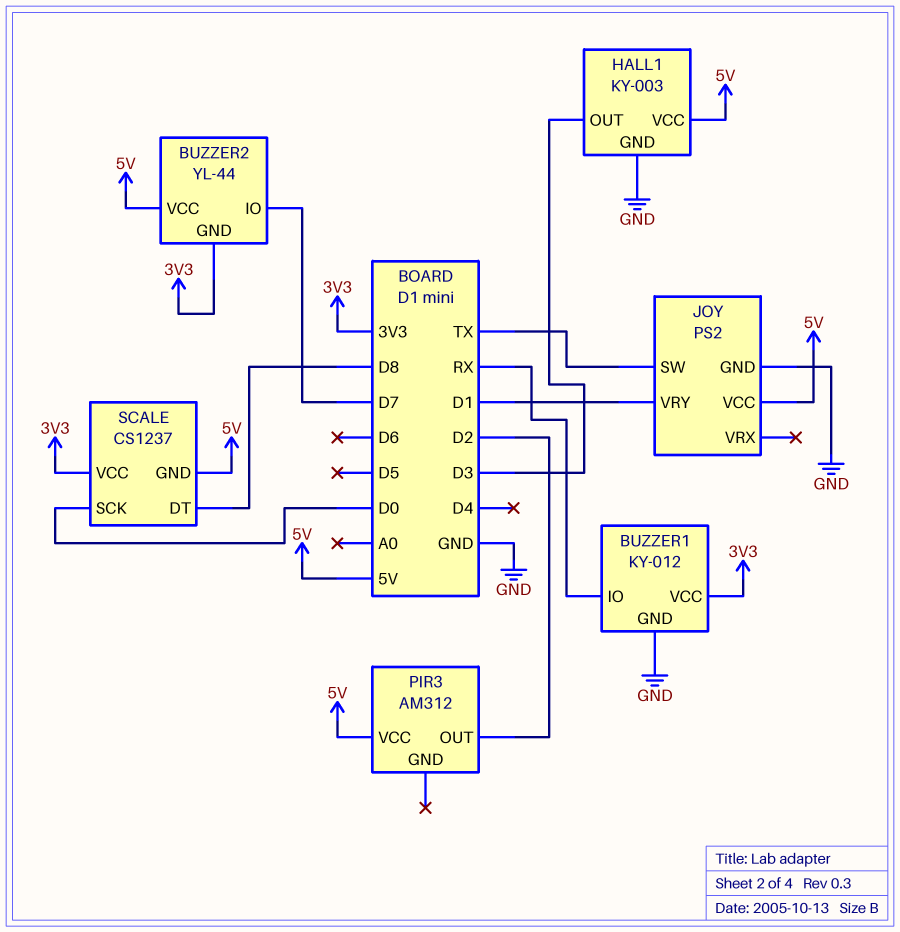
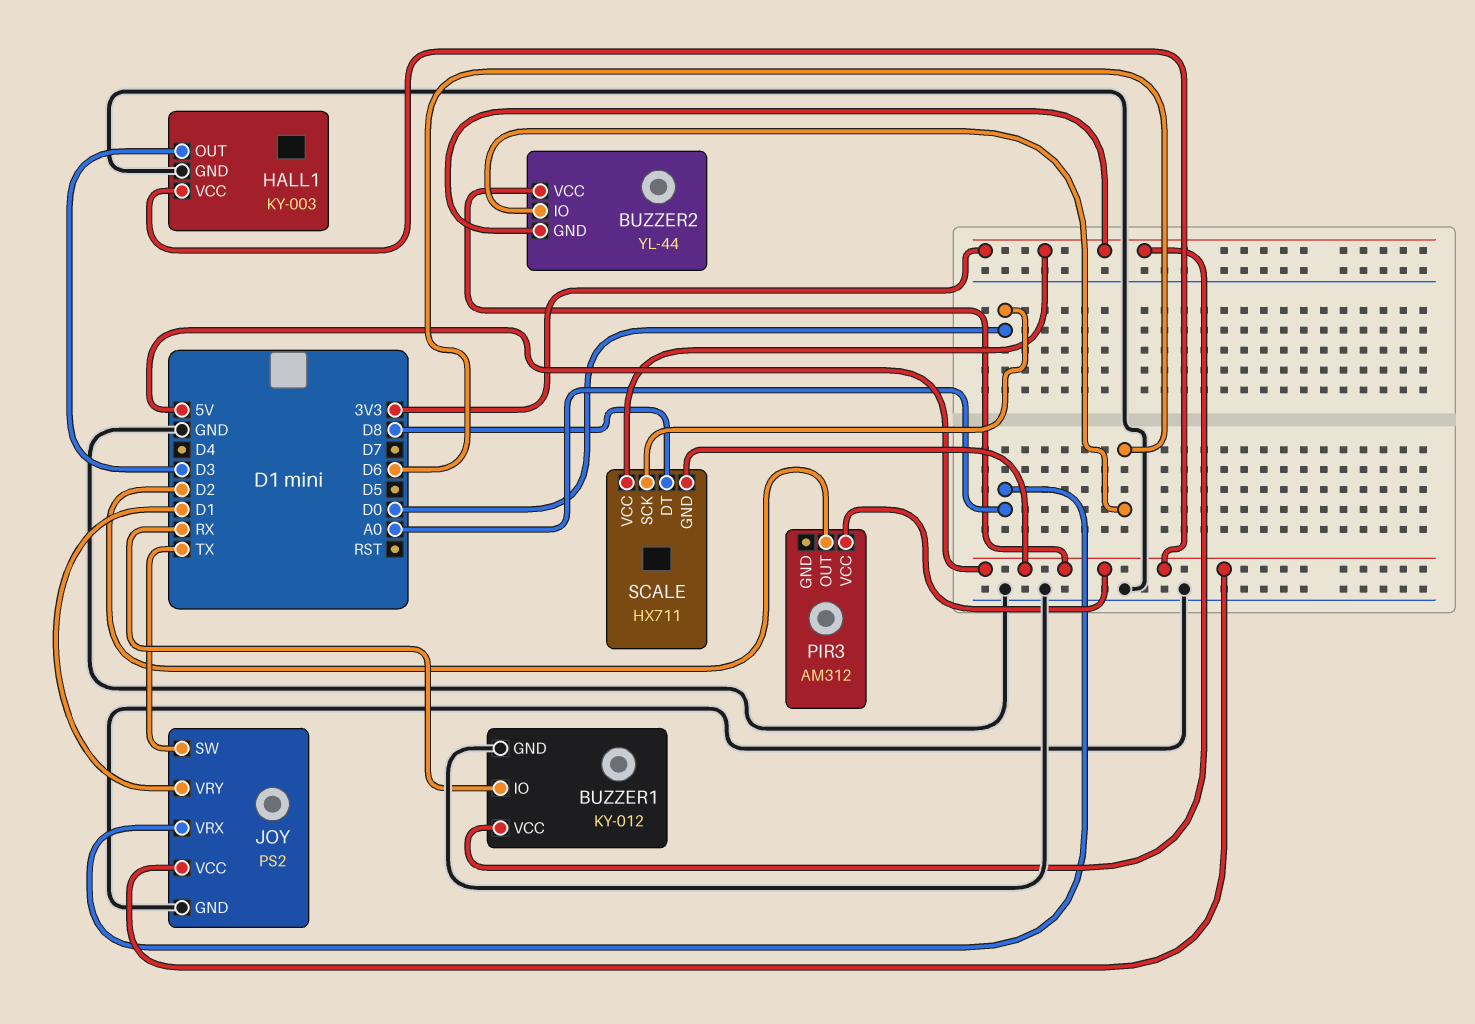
BUZZER2 pin IO: D7 -> D6
JOY pin VRX: none -> A0
SCALE: CS1237 -> HX711

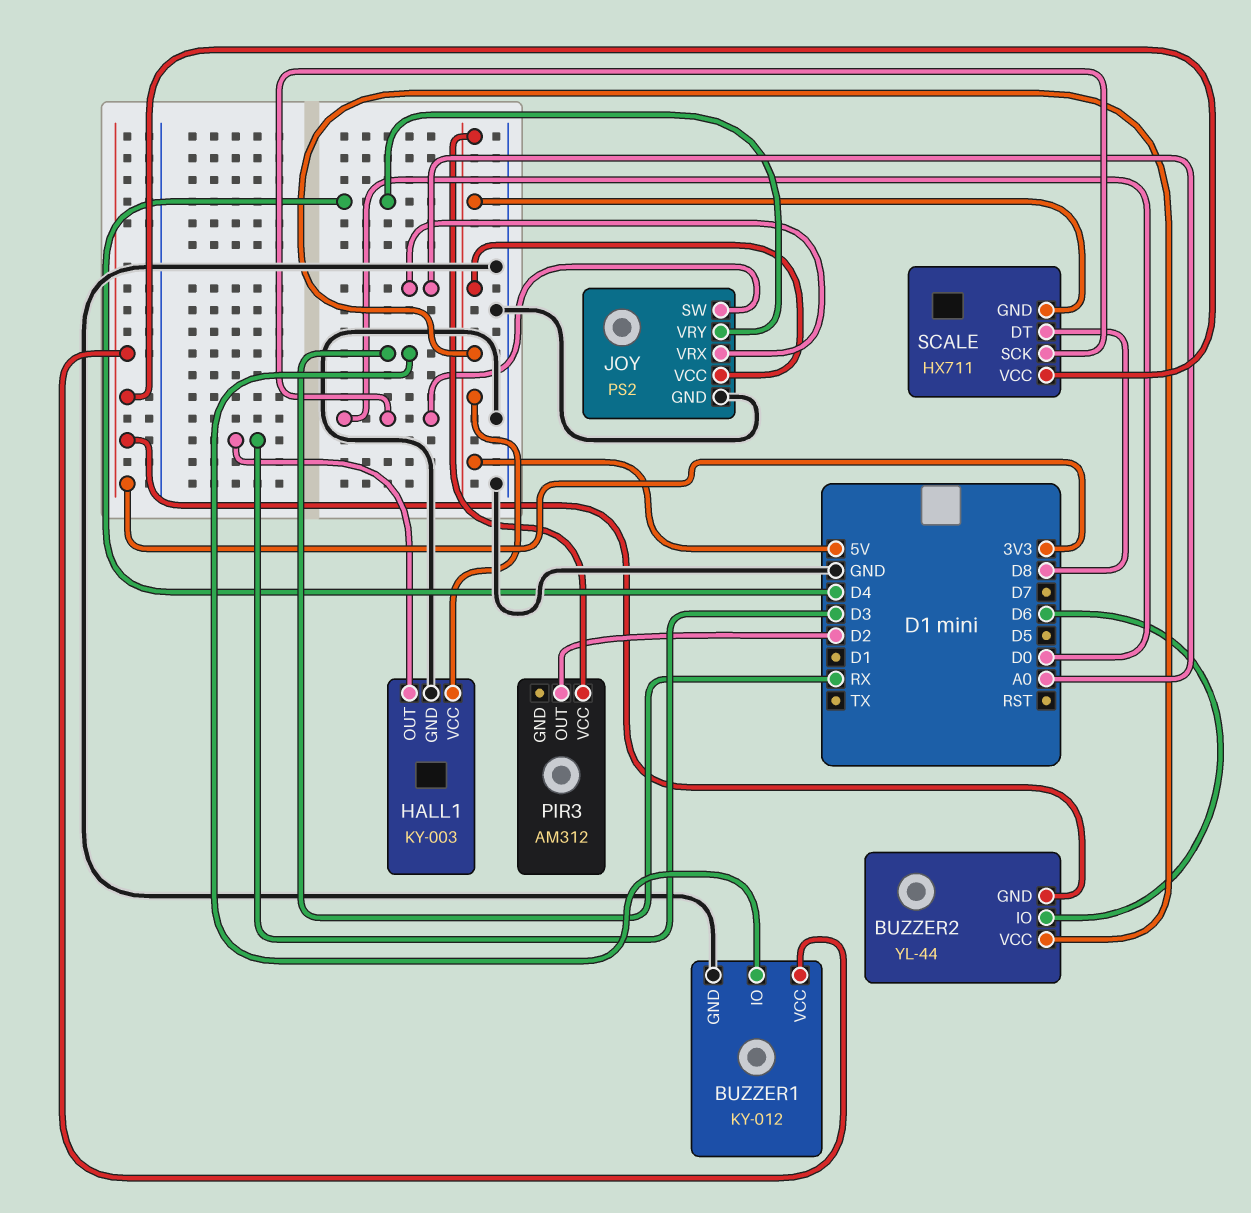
JOY pin SW: TX -> D0
JOY pin VRY: D1 -> D4

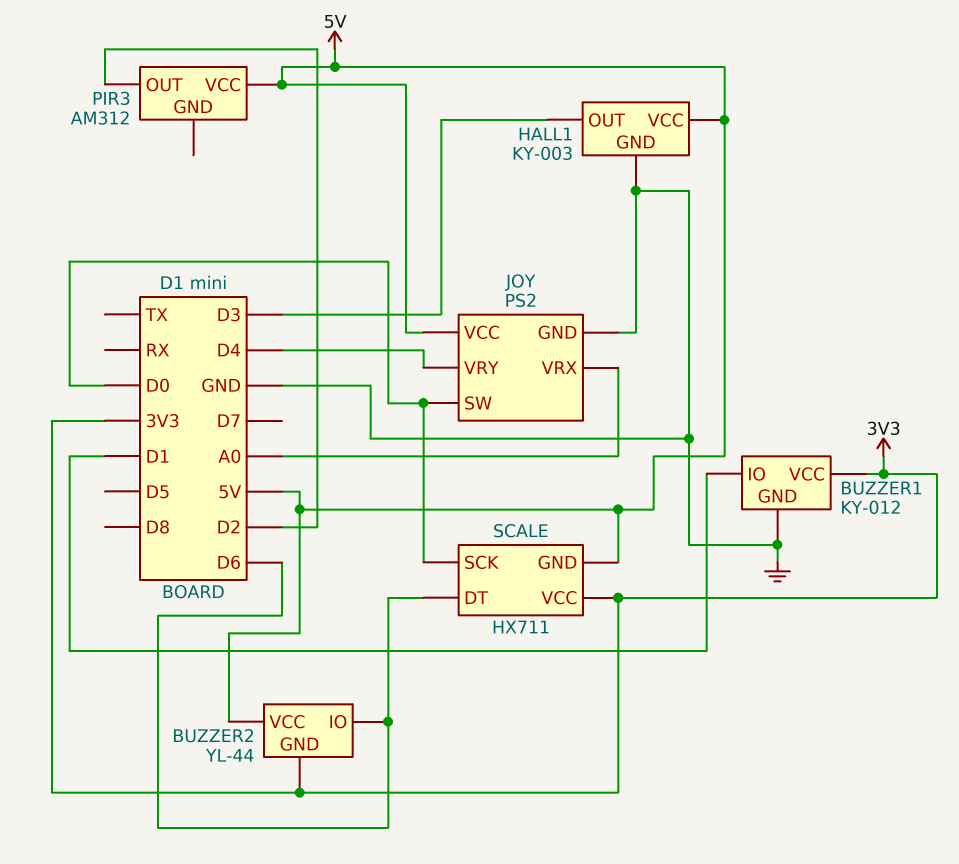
BUZZER1 pin IO: RX -> D1
SCALE pin DT: D8 -> D6

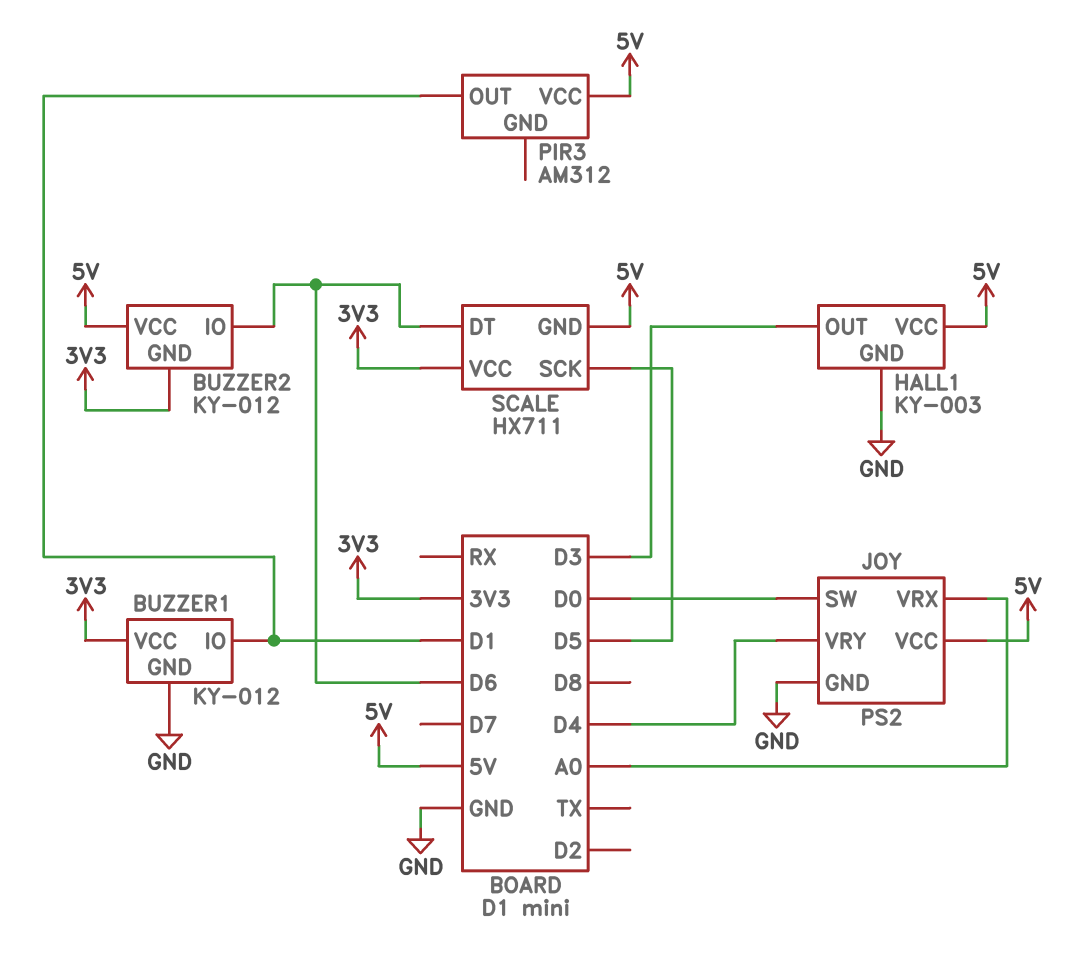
BUZZER2: YL-44 -> KY-012
PIR3 pin OUT: D2 -> D1
SCALE pin SCK: D0 -> D5

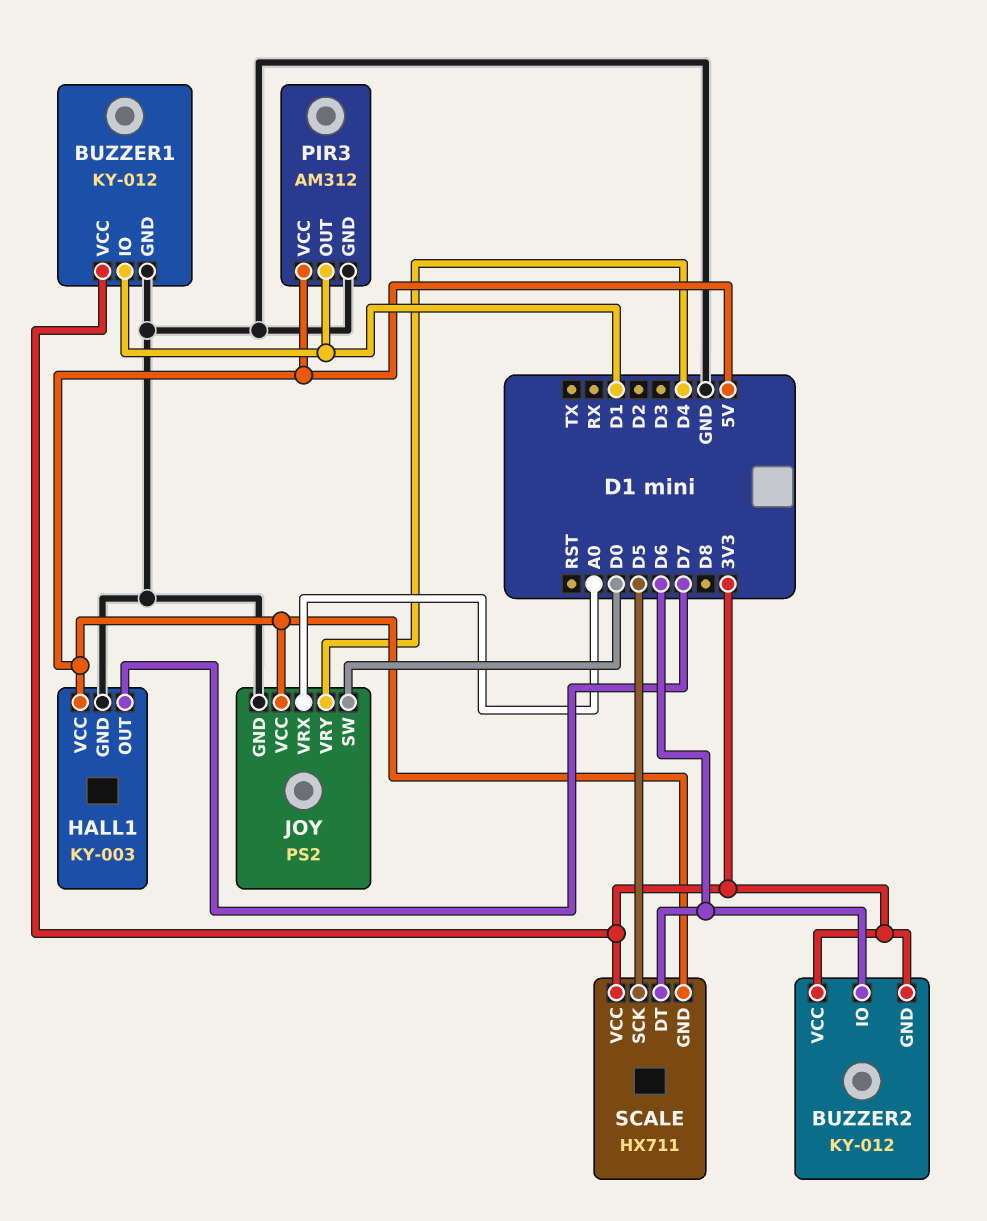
BUZZER2 pin VCC: 5V -> 3V3
HALL1 pin OUT: D3 -> D7
PIR3 pin GND: none -> GND

